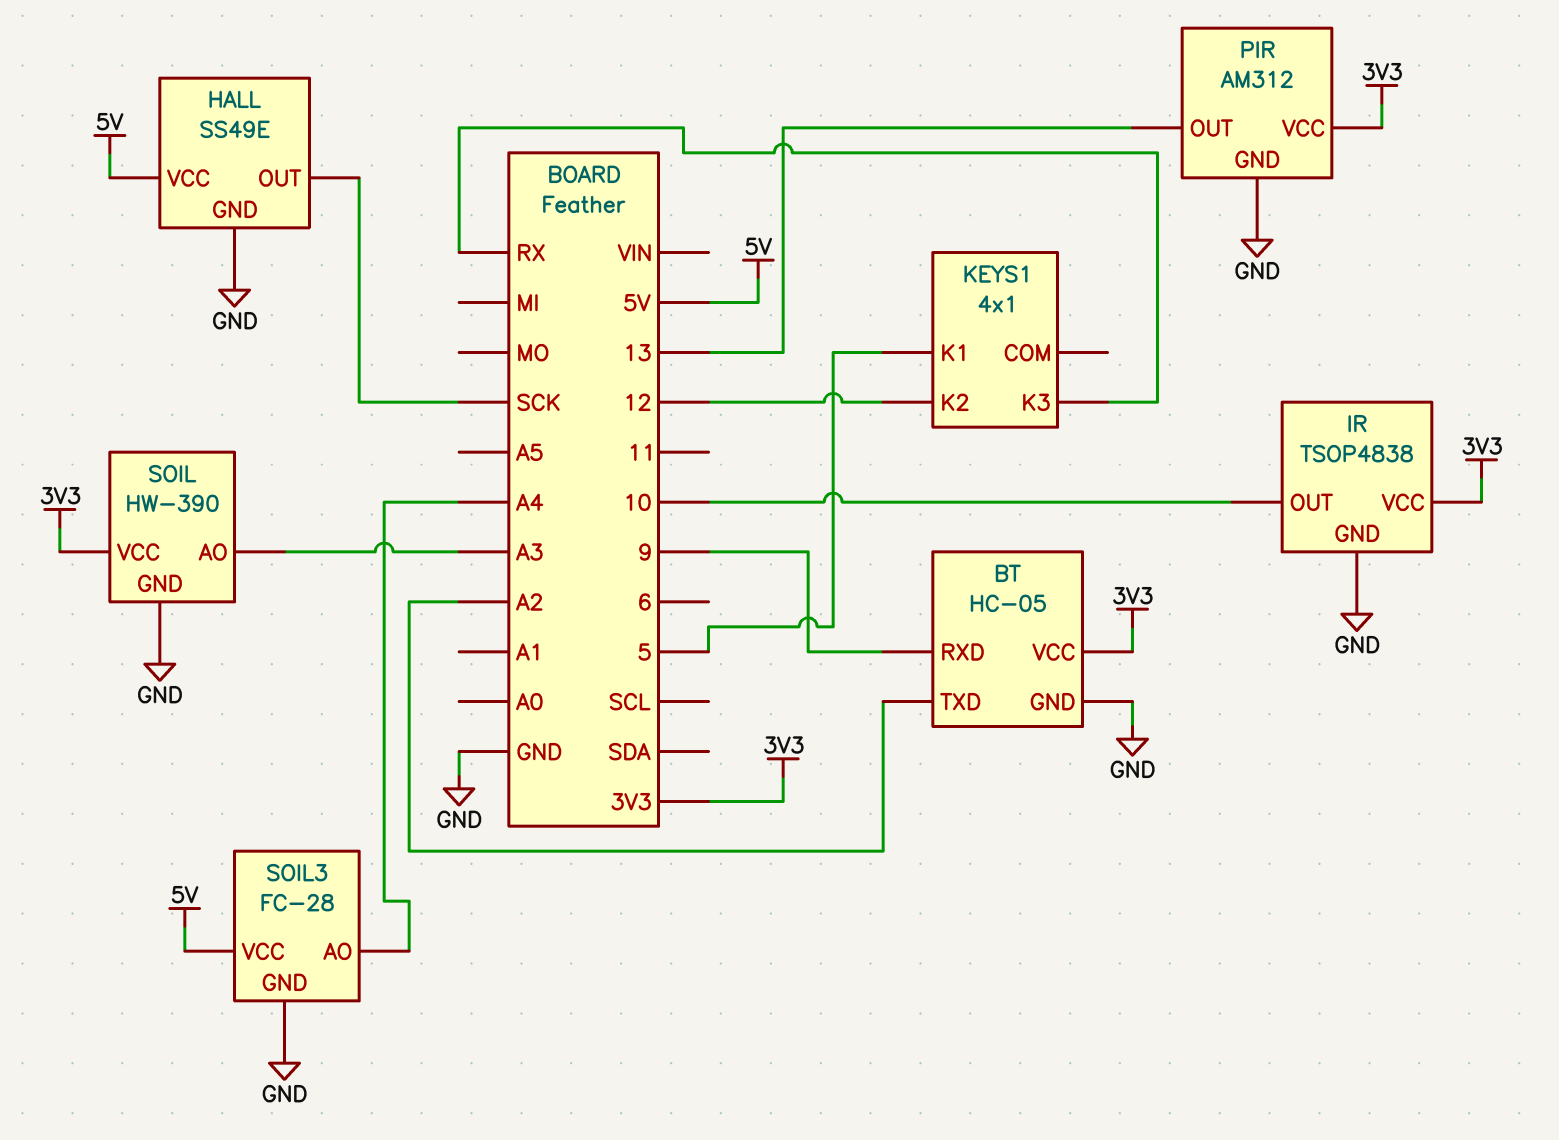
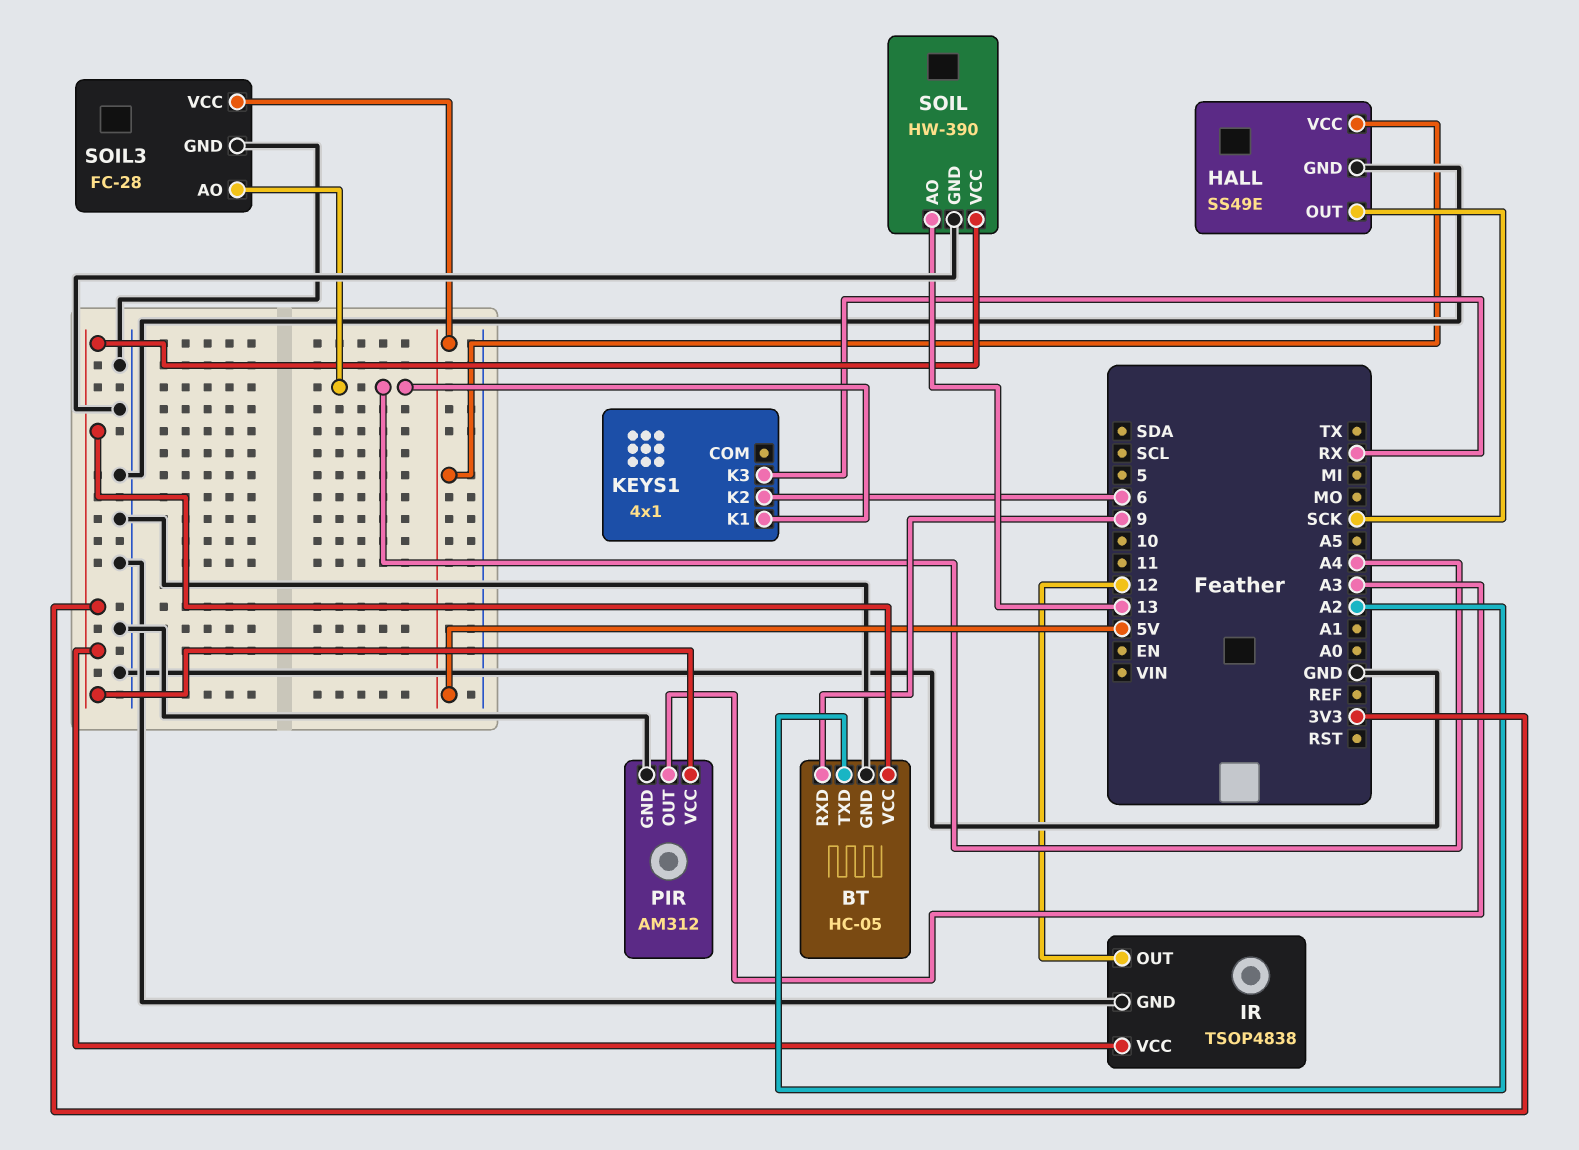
IR pin OUT: 10 -> 12
KEYS1 pin K1: 5 -> A4
KEYS1 pin K2: 12 -> 6
PIR pin OUT: 13 -> A3
SOIL pin AO: A3 -> 13

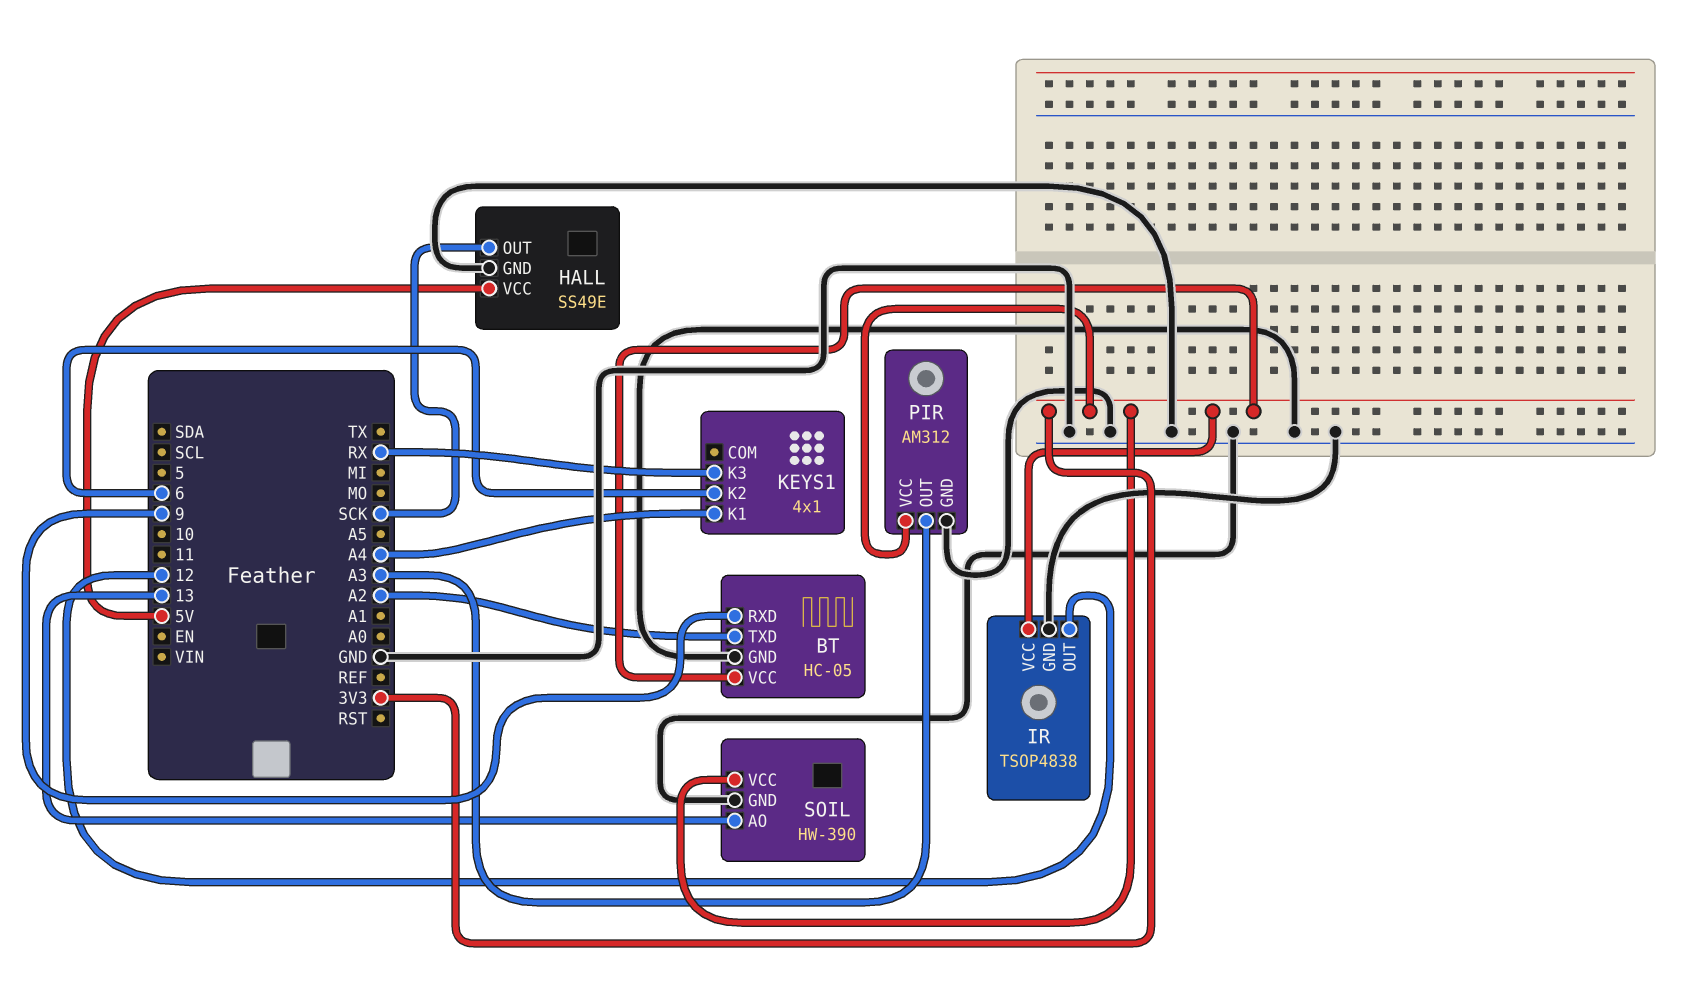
SOIL3: FC-28 -> none
SOIL3 pin AO: A4 -> none
SOIL3 pin GND: GND -> none
SOIL3 pin VCC: 5V -> none

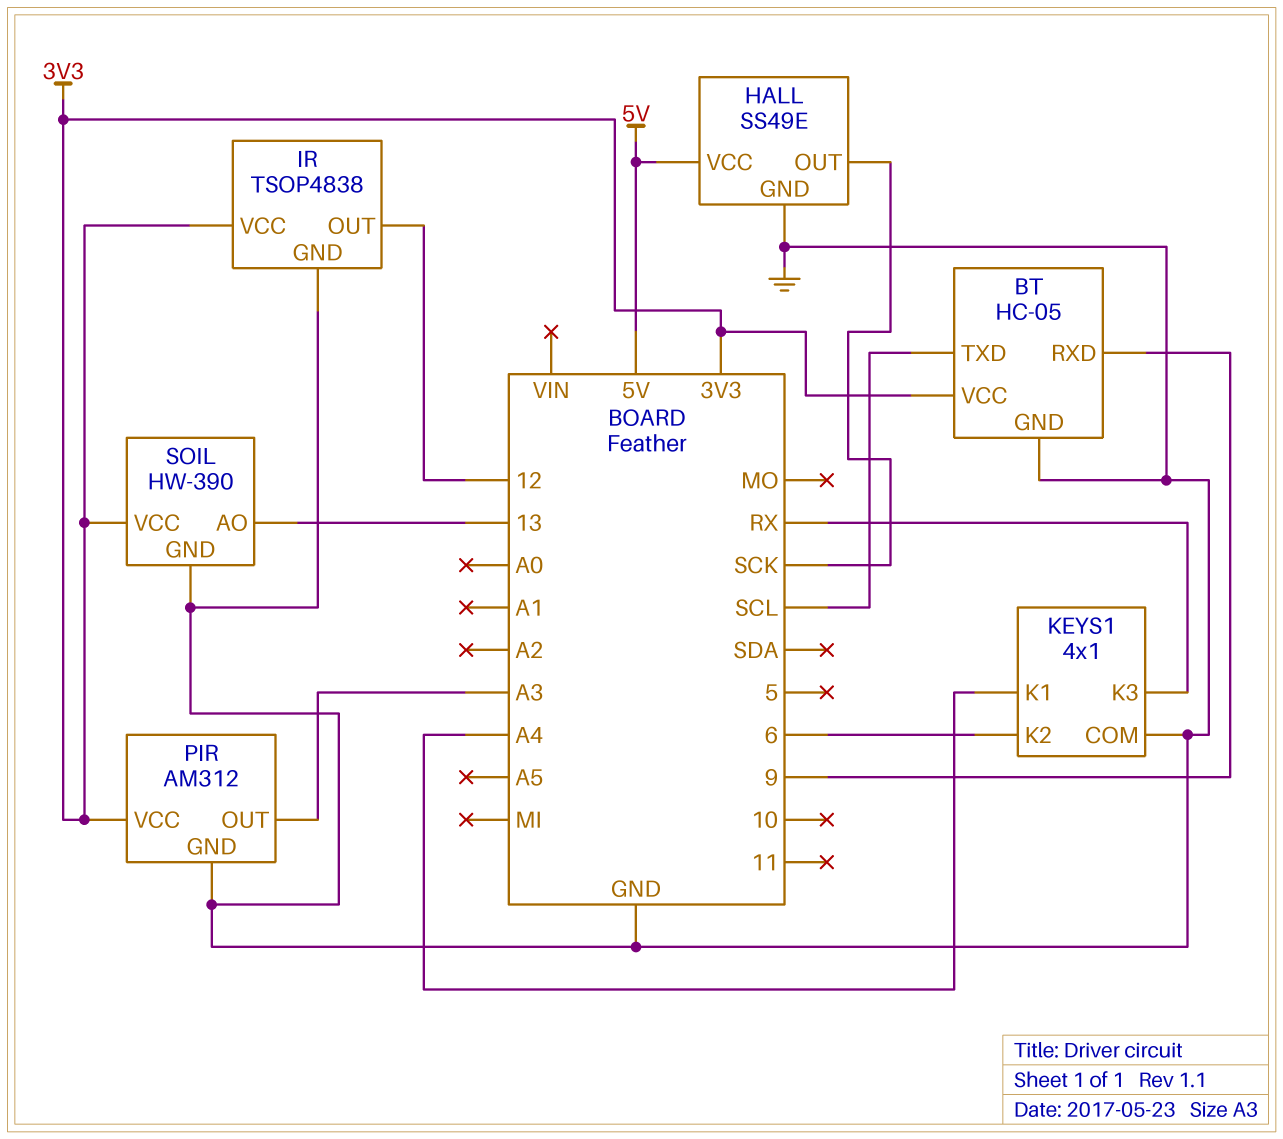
BT pin TXD: A2 -> SCL
KEYS1 pin COM: none -> GND

